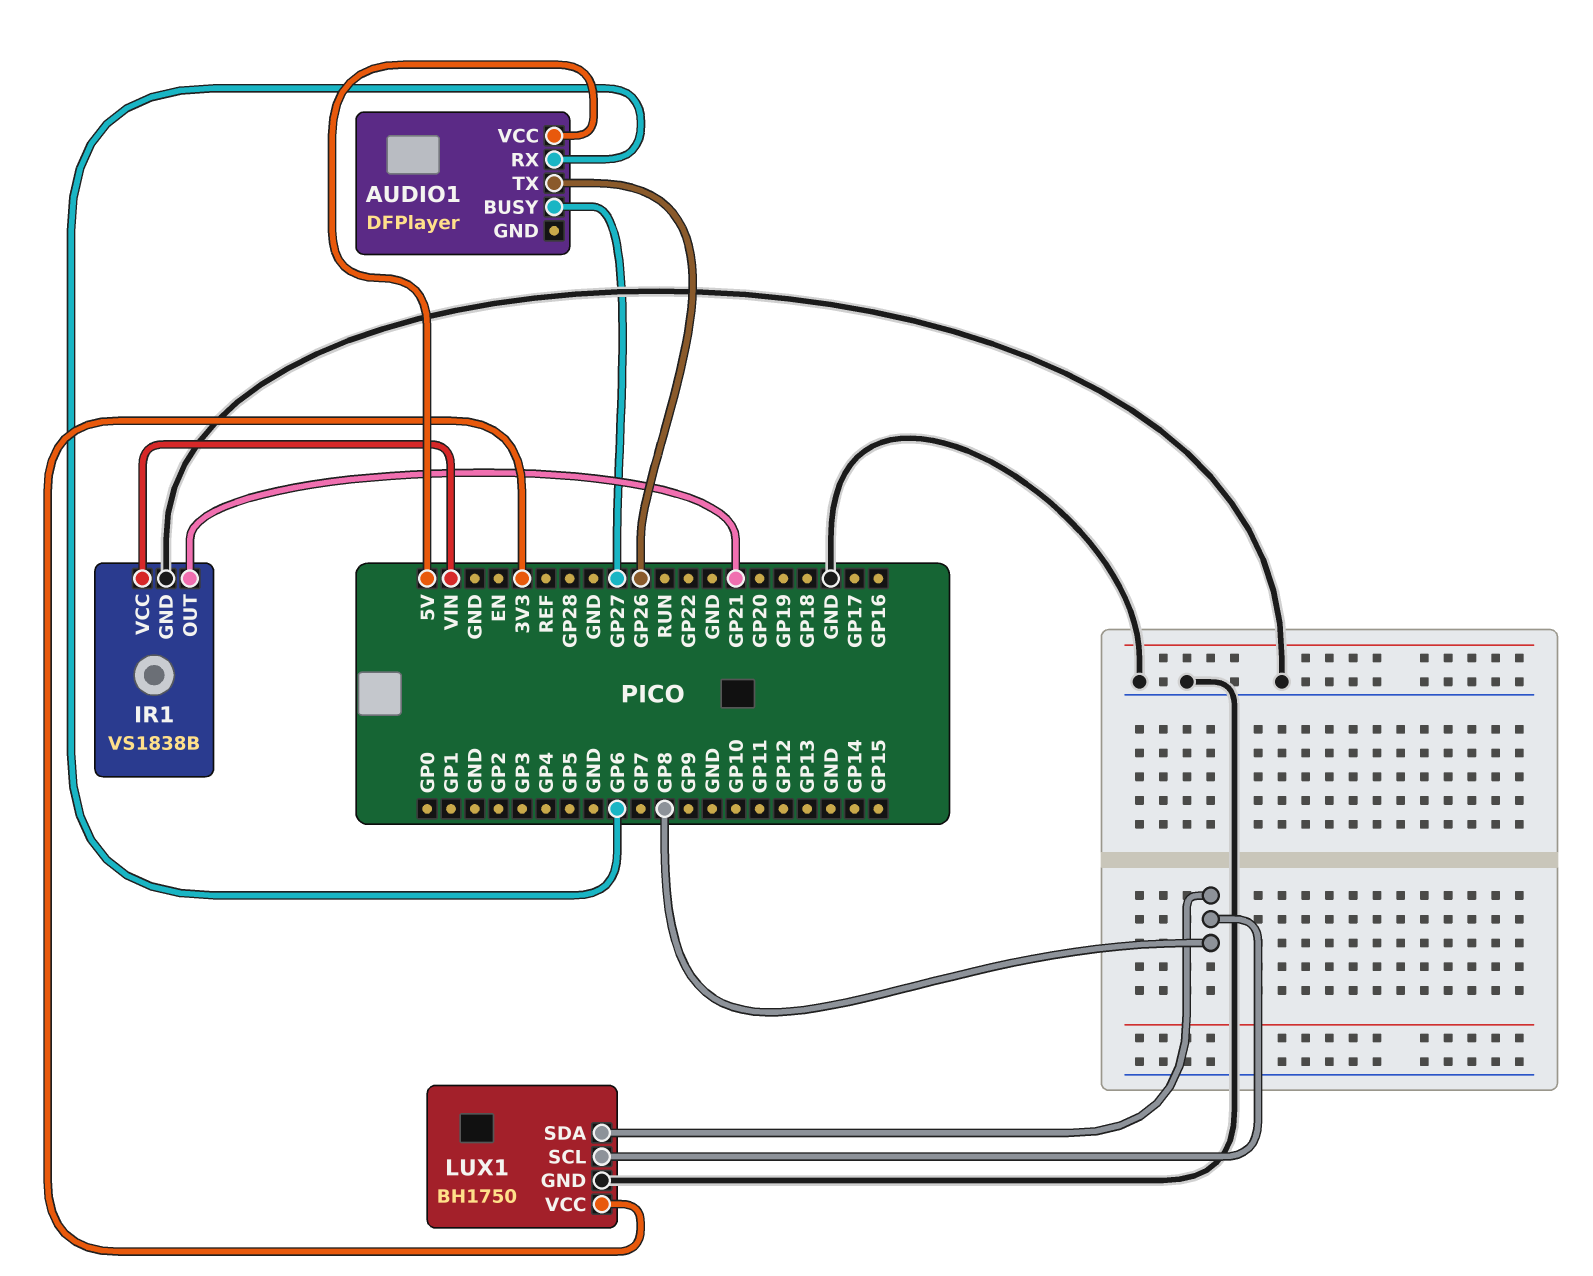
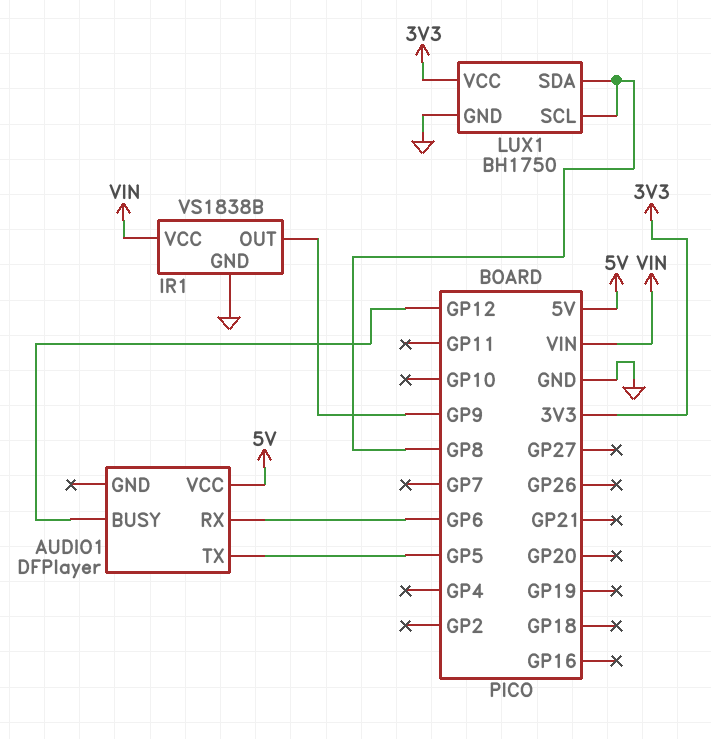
AUDIO1 pin BUSY: GP27 -> GP12
AUDIO1 pin TX: GP26 -> GP5
IR1 pin OUT: GP21 -> GP9

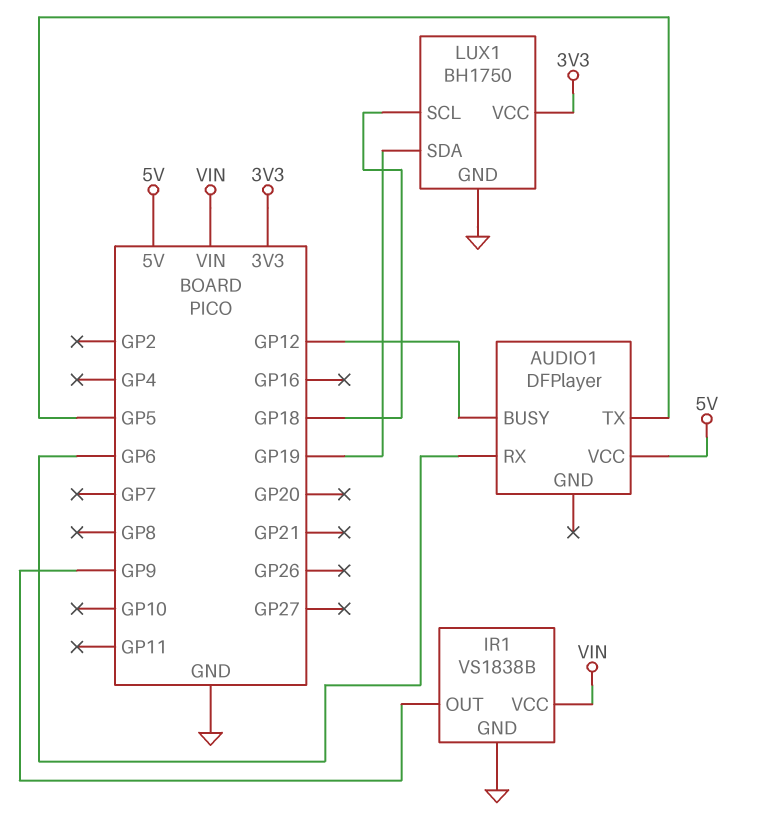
LUX1 pin SCL: GP8 -> GP18
LUX1 pin SDA: GP8 -> GP19

